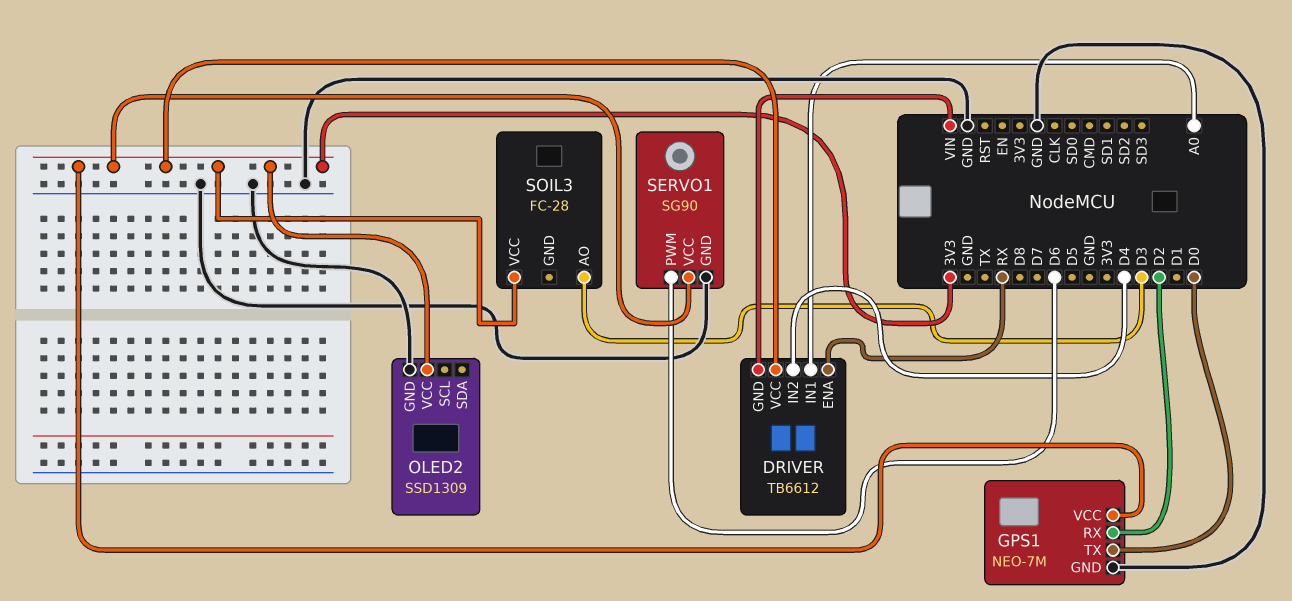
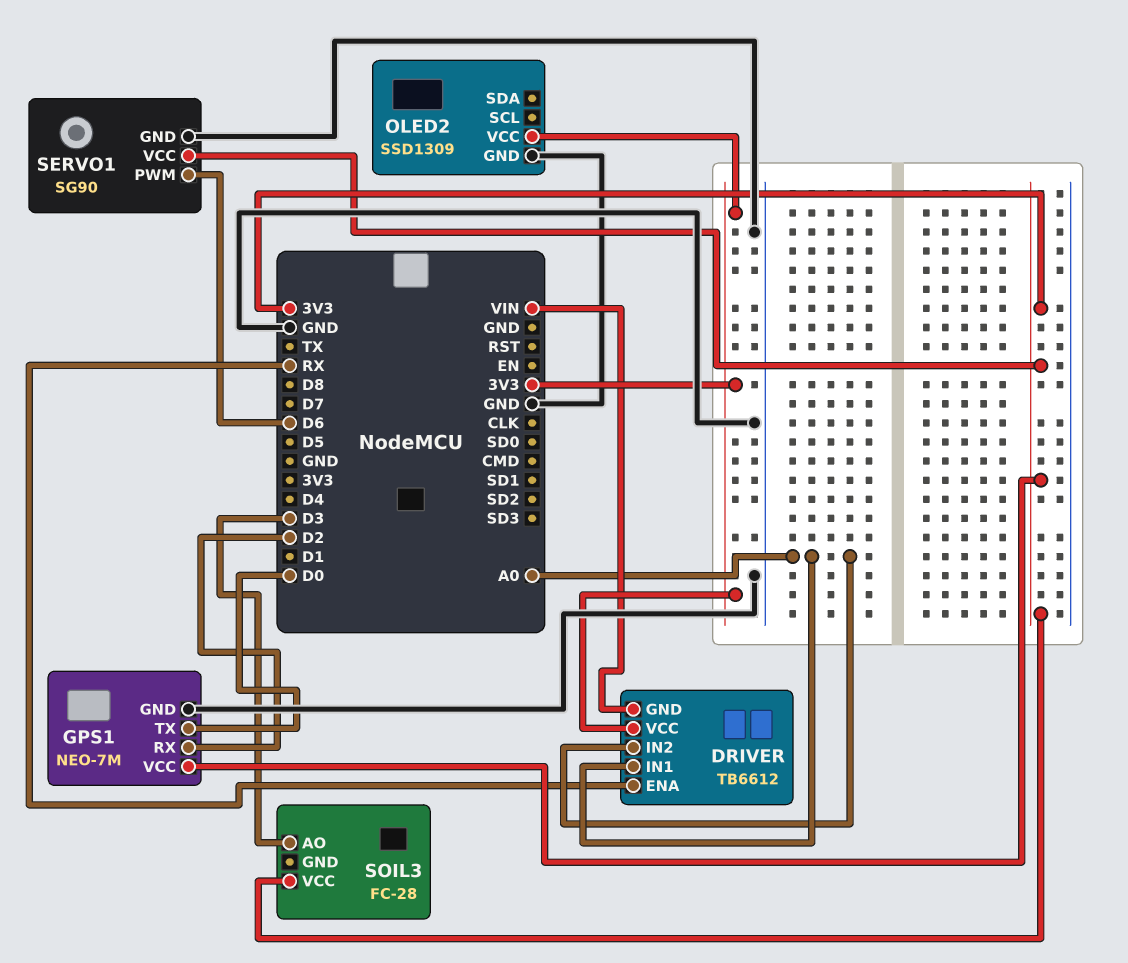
DRIVER pin IN2: D4 -> A0

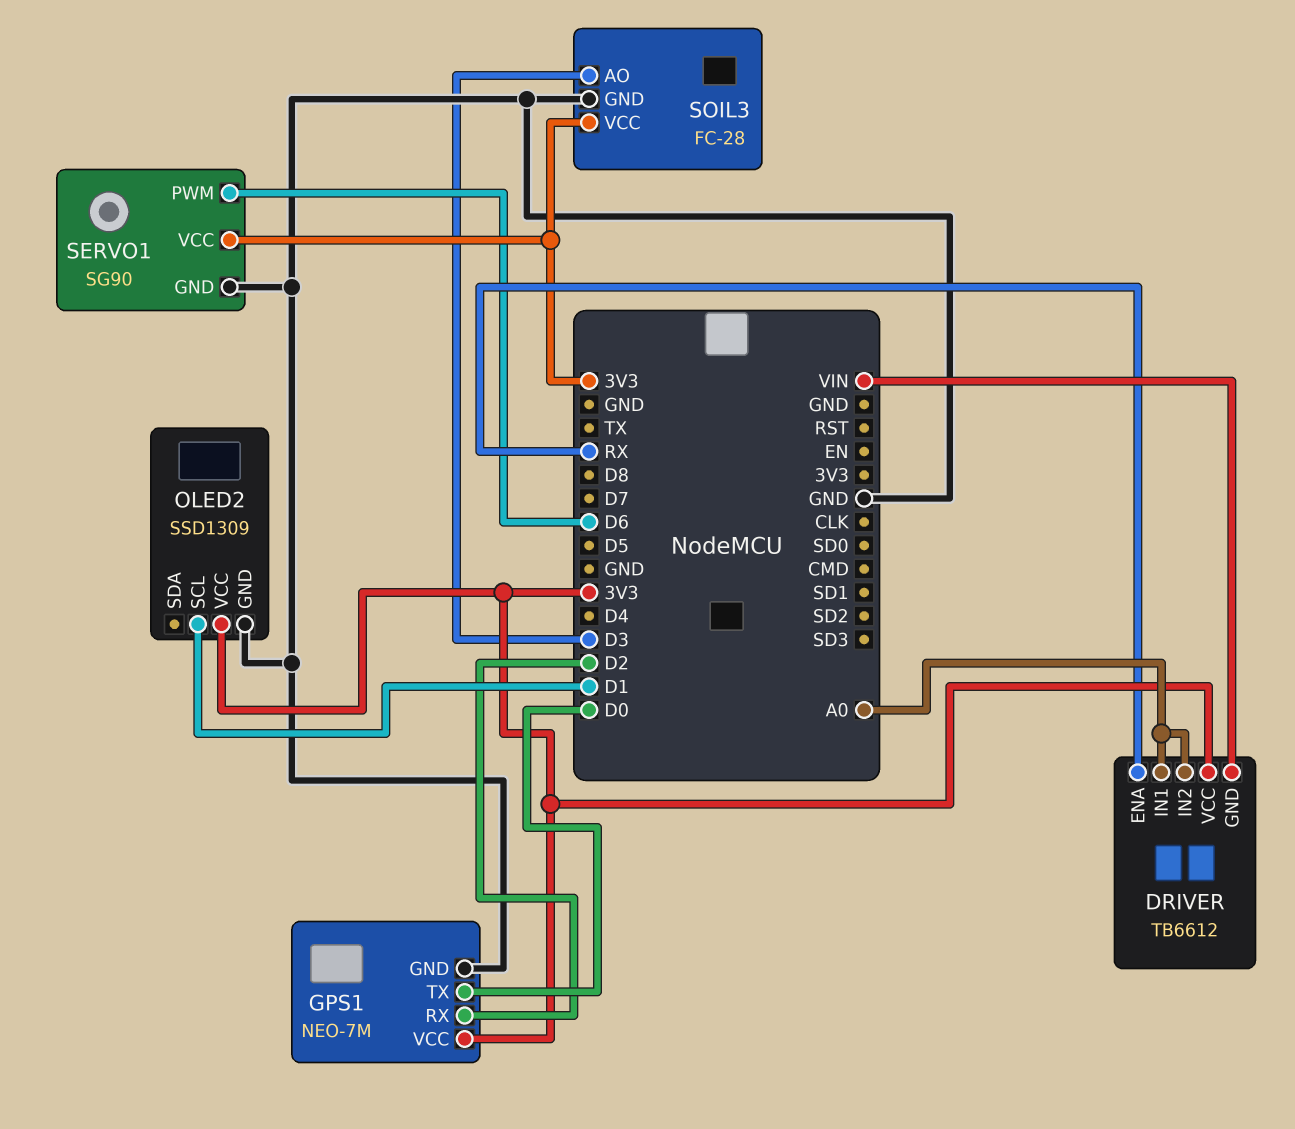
OLED2 pin SCL: none -> D1
SOIL3 pin GND: none -> GND

